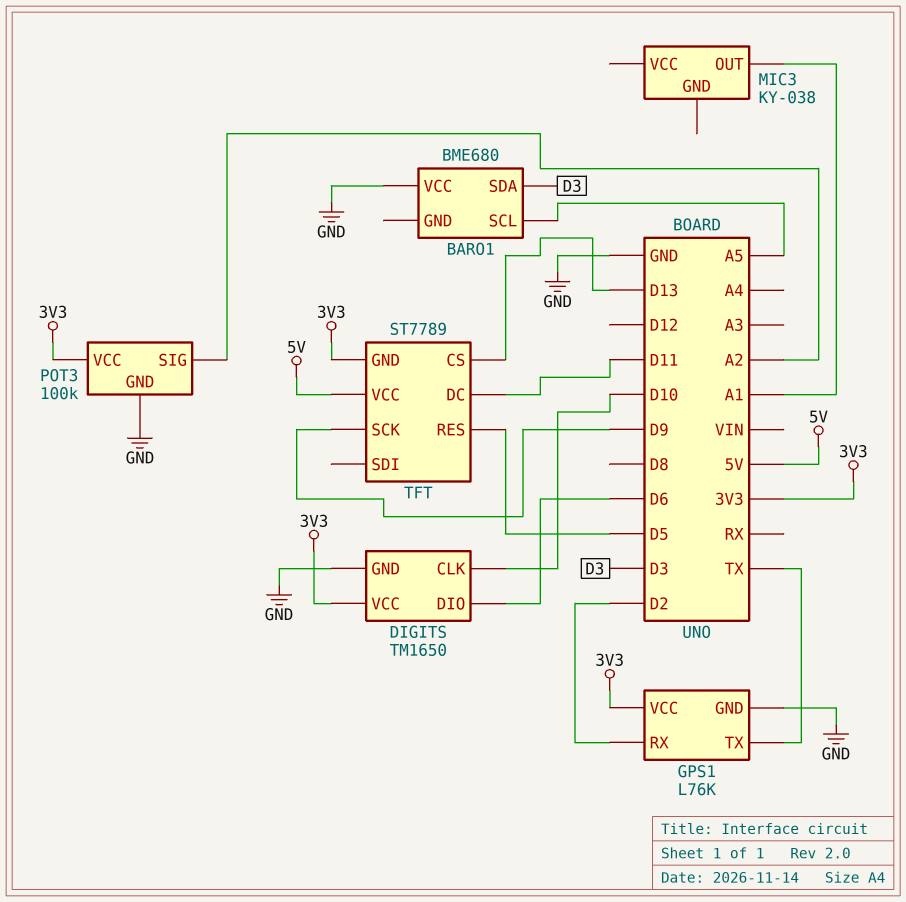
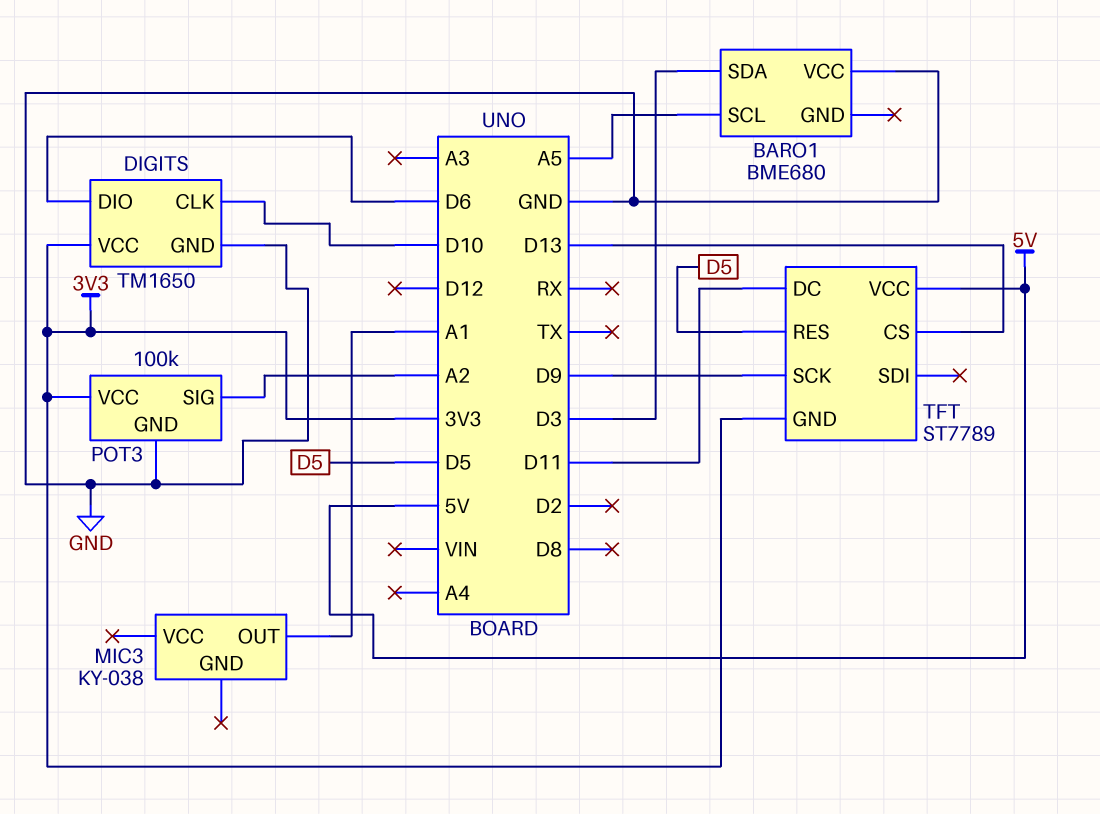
GPS1: L76K -> none
GPS1 pin GND: GND -> none
GPS1 pin RX: D2 -> none
GPS1 pin TX: TX -> none
GPS1 pin VCC: 3V3 -> none

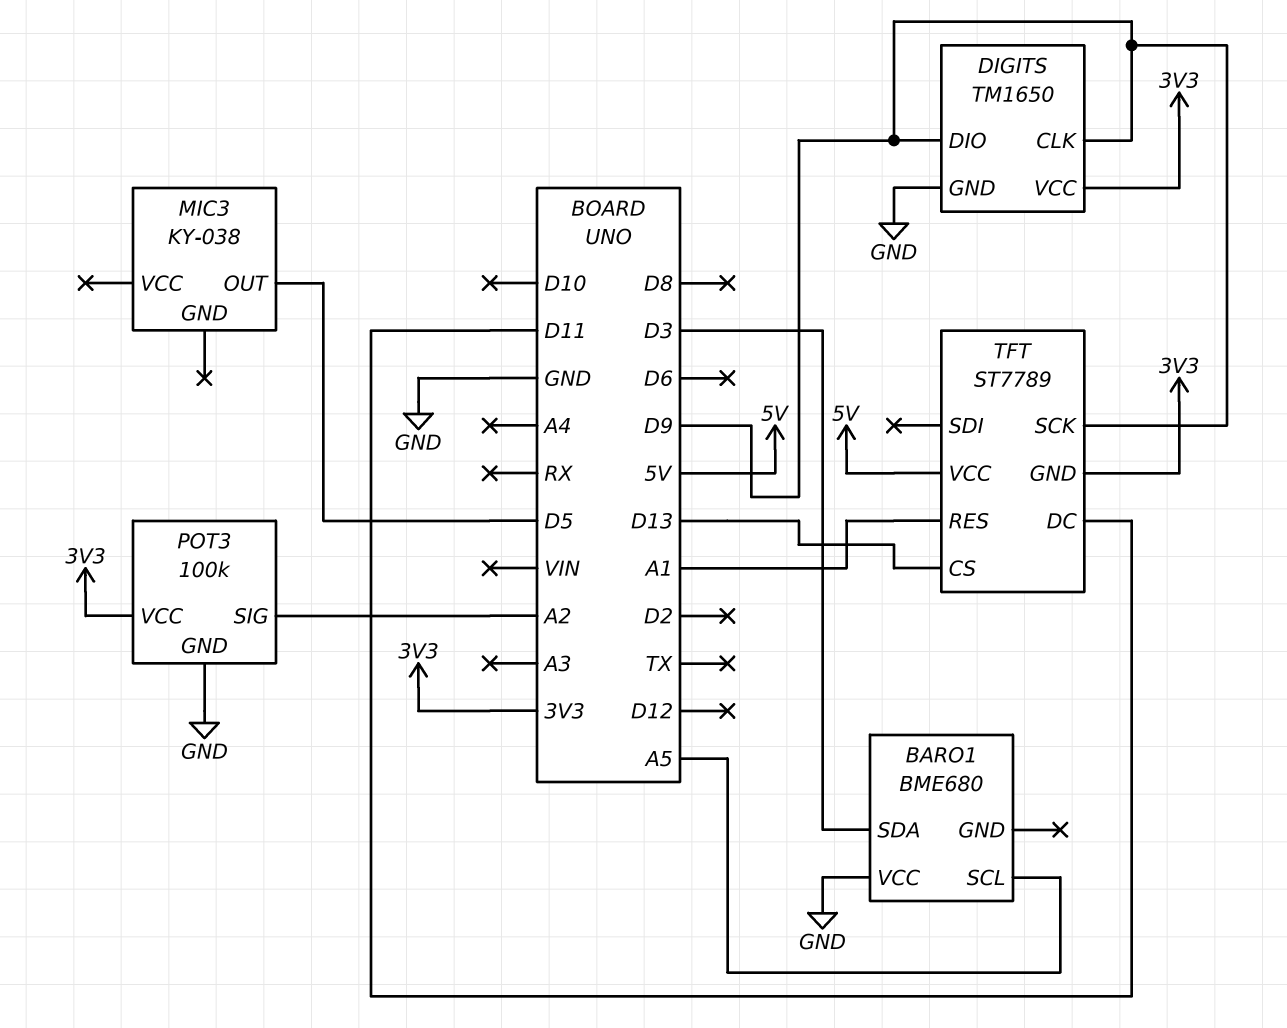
DIGITS pin CLK: D10 -> D9
DIGITS pin DIO: D6 -> D9
MIC3 pin OUT: A1 -> D5
TFT pin RES: D5 -> A1

